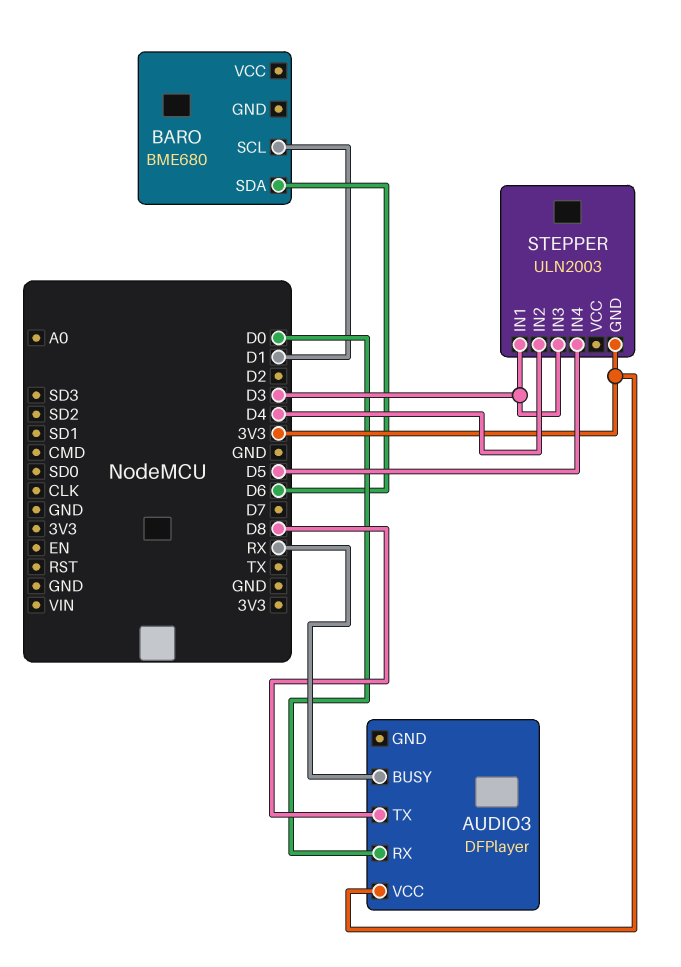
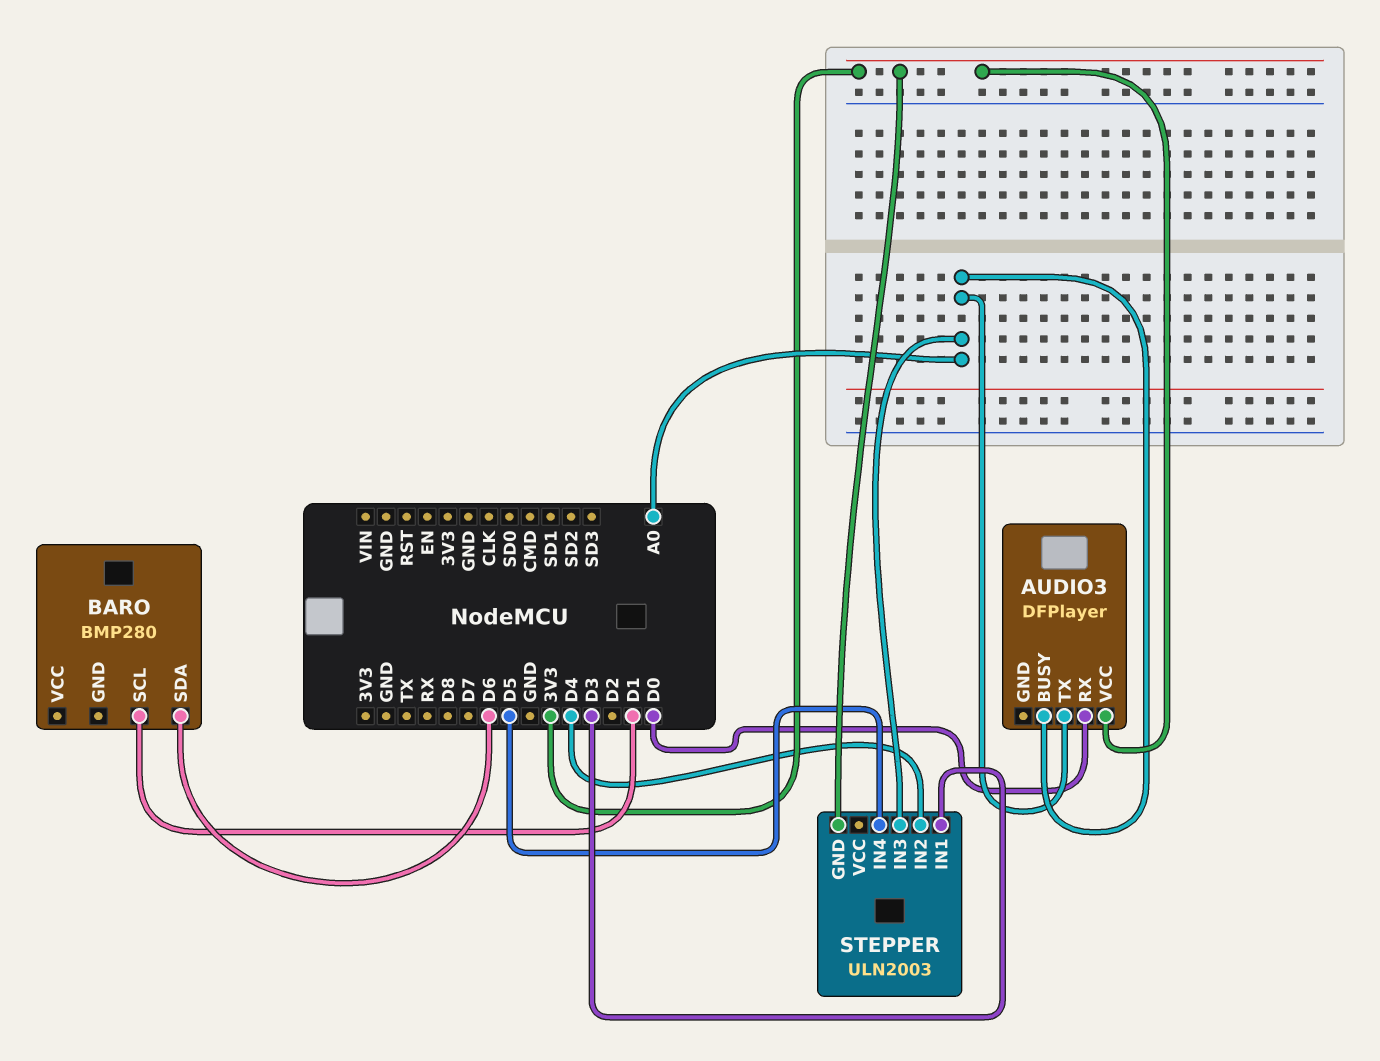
AUDIO3 pin BUSY: RX -> A0
AUDIO3 pin TX: D8 -> A0
BARO: BME680 -> BMP280
STEPPER pin IN3: D3 -> A0

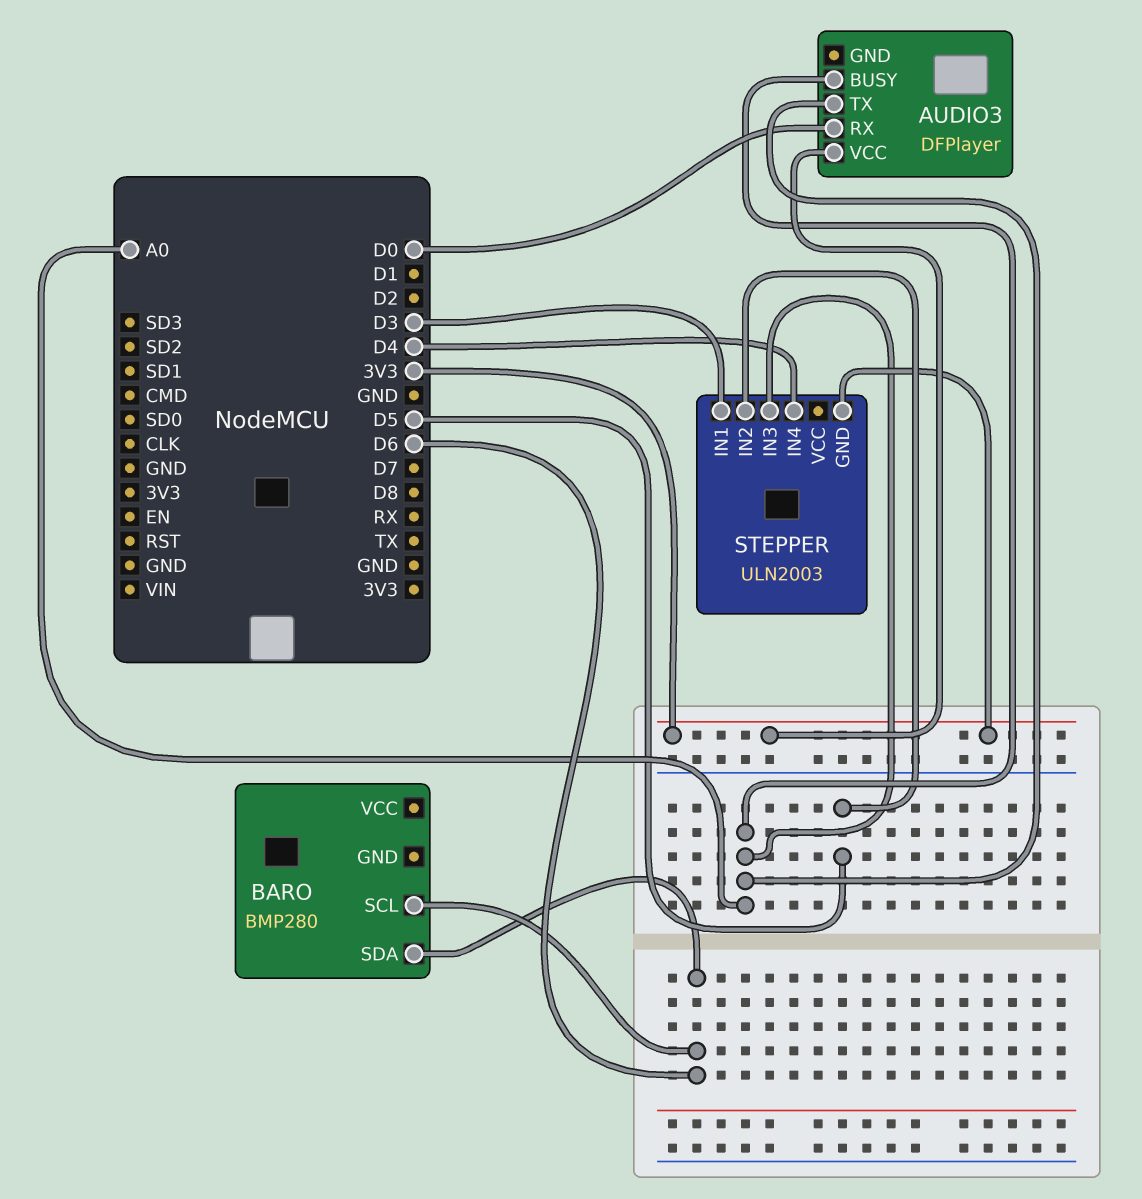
BARO pin SCL: D1 -> D6
STEPPER pin IN2: D4 -> D5
STEPPER pin IN4: D5 -> D4

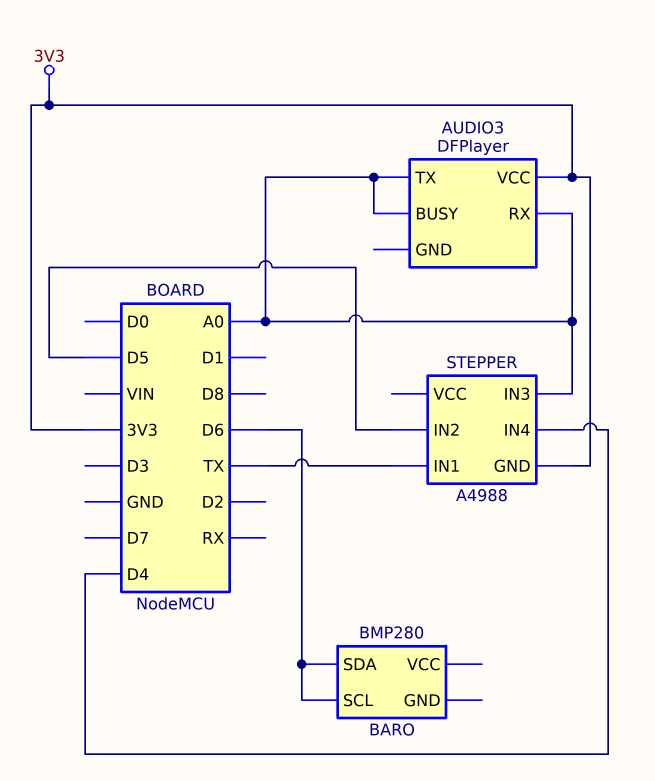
AUDIO3 pin RX: D0 -> A0
STEPPER: ULN2003 -> A4988
STEPPER pin IN1: D3 -> TX

